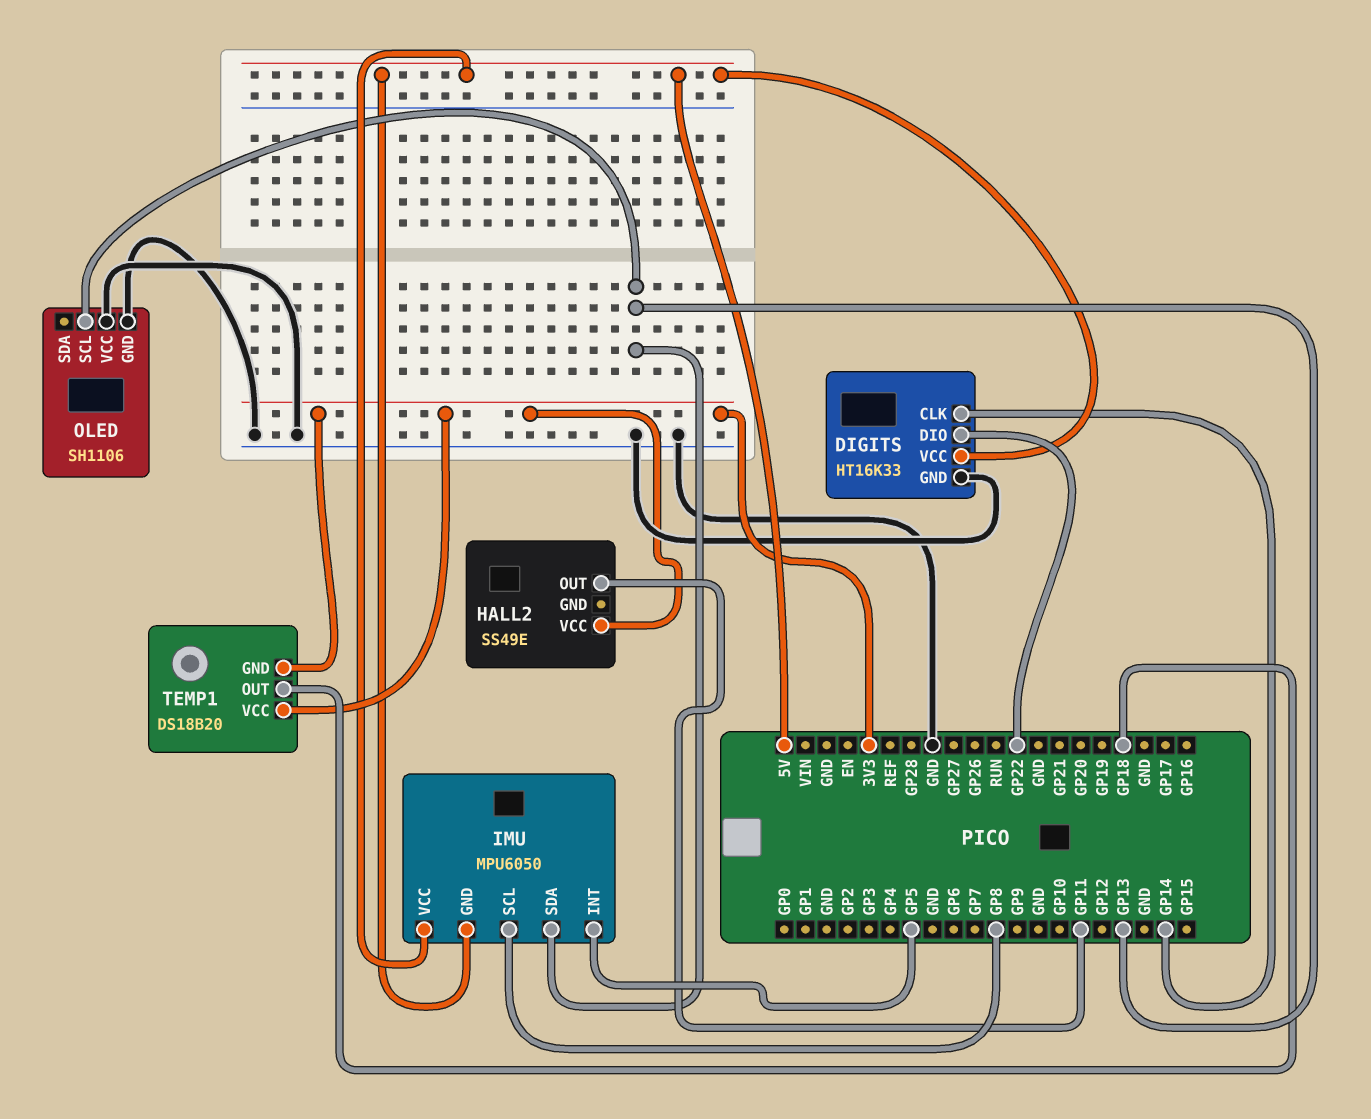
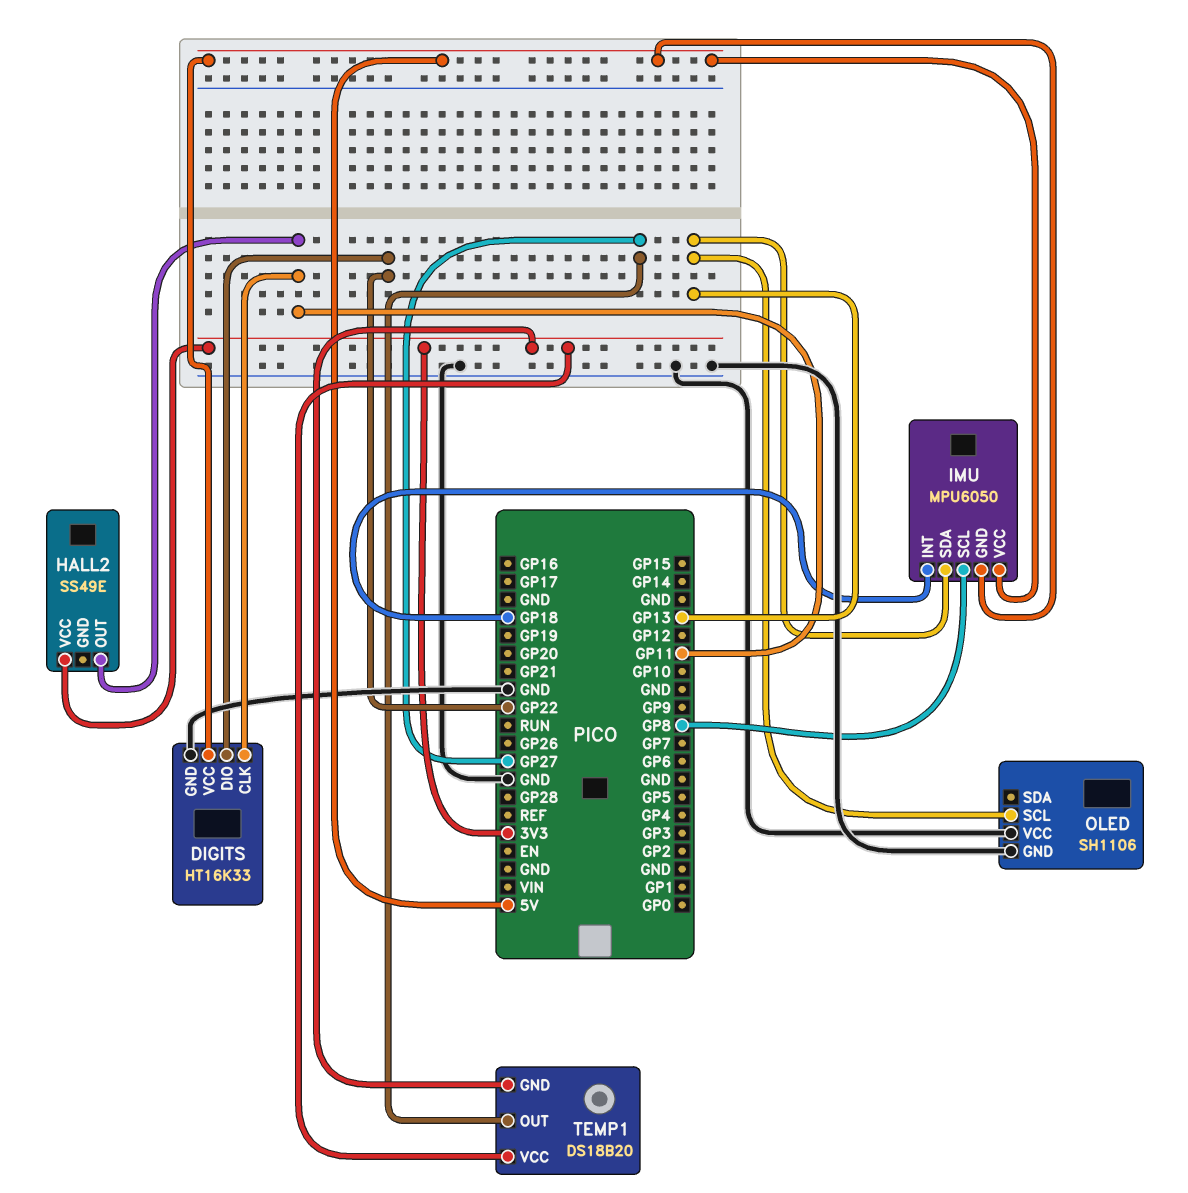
DIGITS pin CLK: GP14 -> GP11
IMU pin INT: GP5 -> GP18
TEMP1 pin OUT: GP18 -> GP27

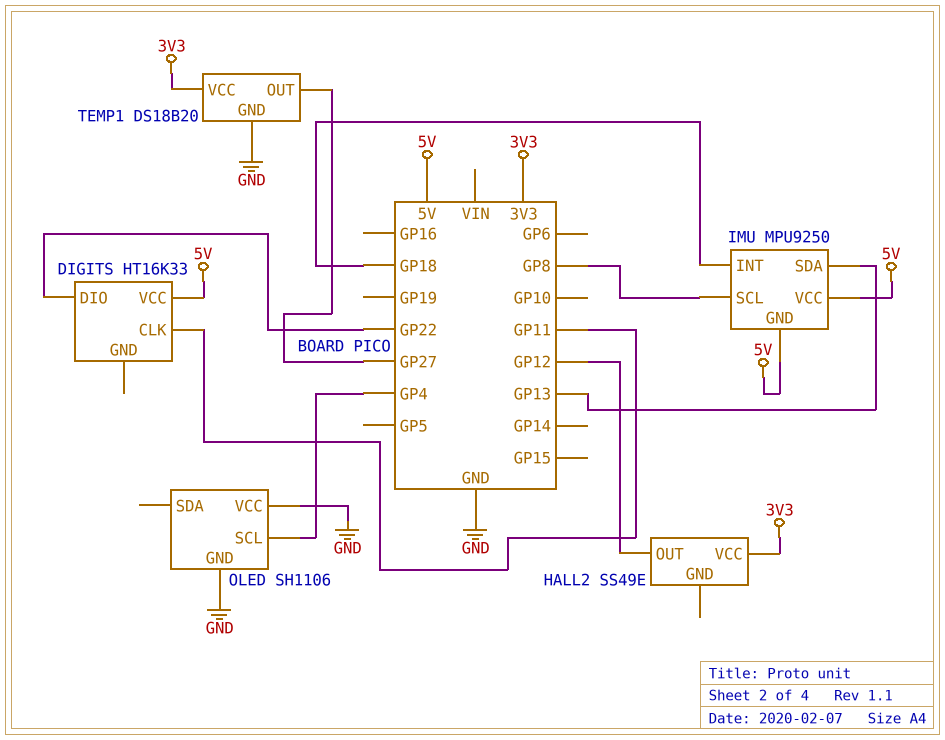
DIGITS pin GND: GND -> none
HALL2 pin OUT: GP11 -> GP12
IMU: MPU6050 -> MPU9250
OLED pin SCL: GP13 -> GP4
TEMP1 pin GND: 3V3 -> GND

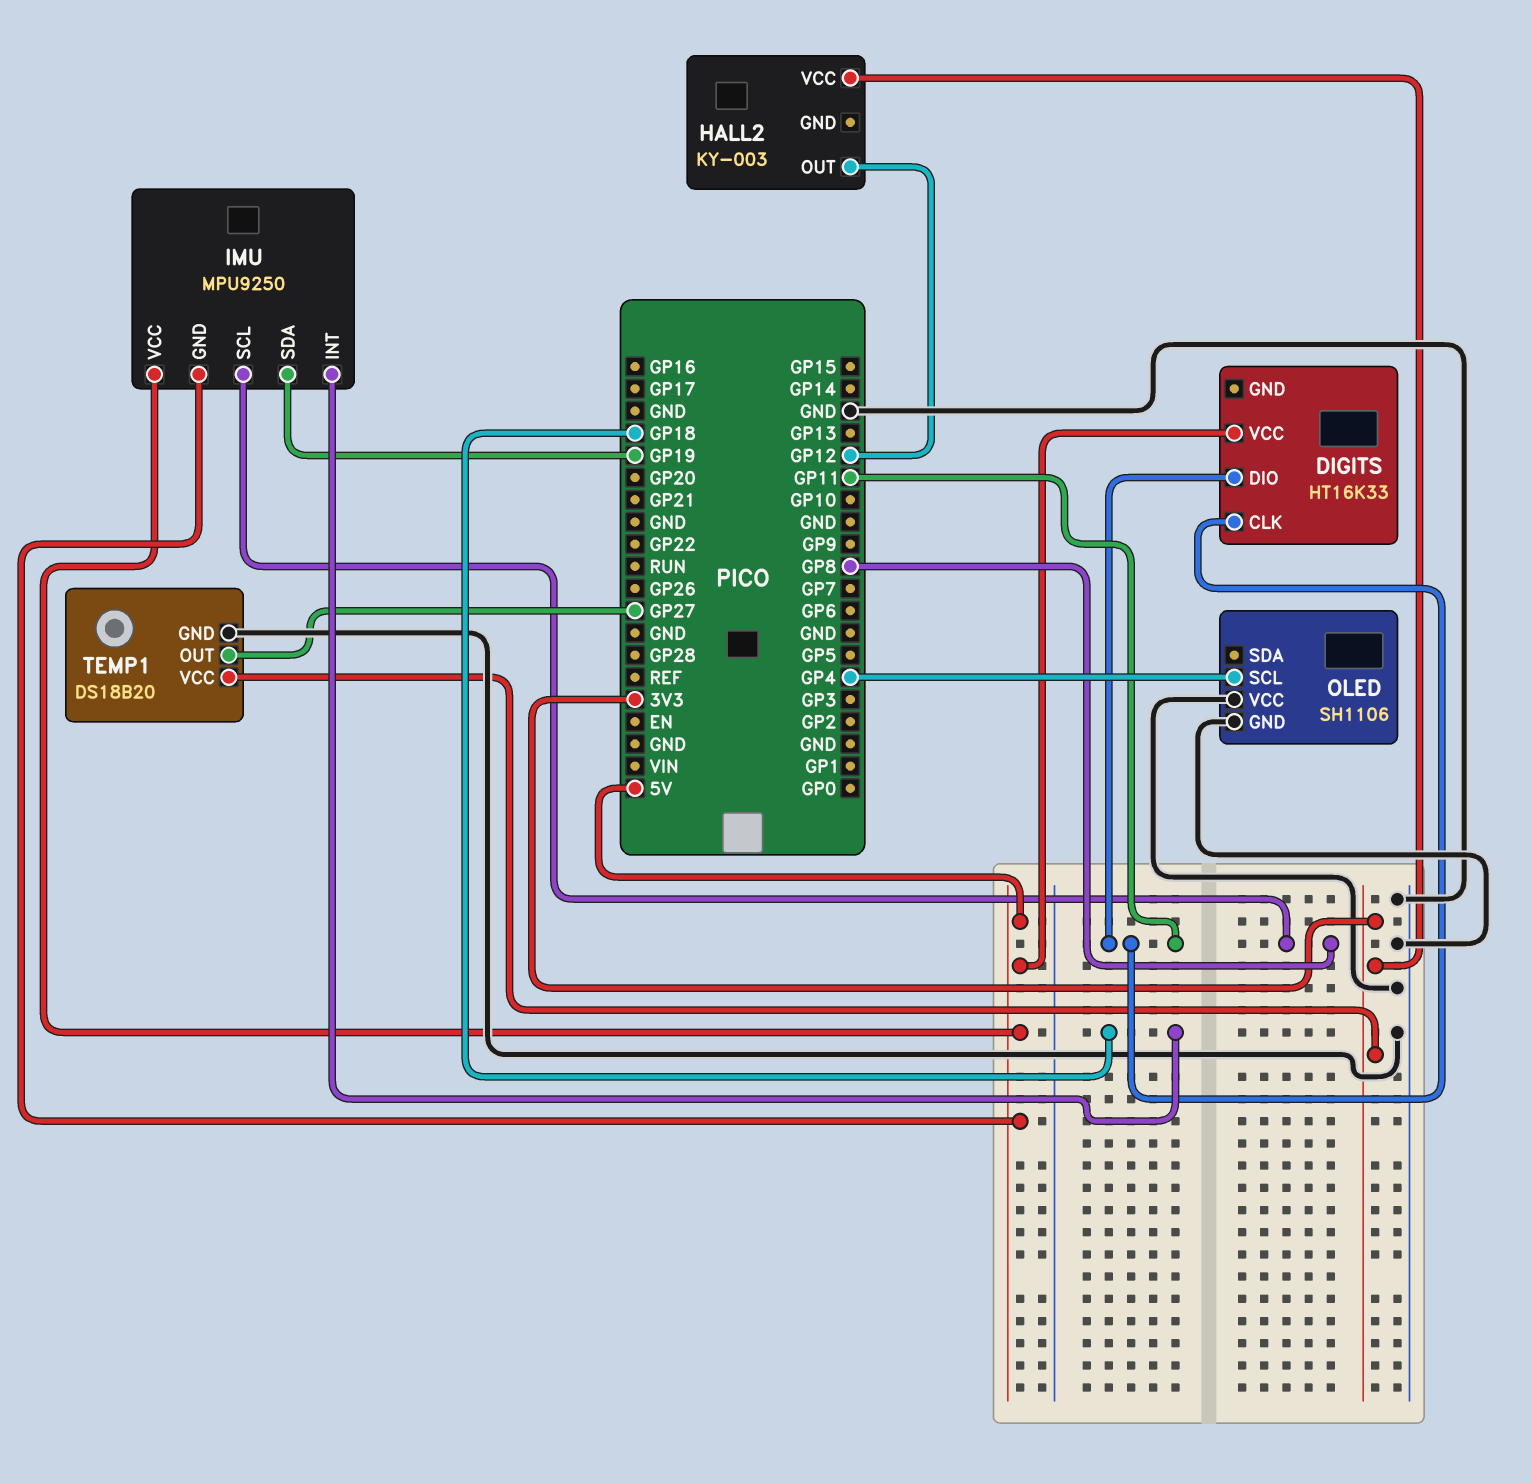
DIGITS pin DIO: GP22 -> GP11
HALL2: SS49E -> KY-003
IMU pin SDA: GP13 -> GP19

